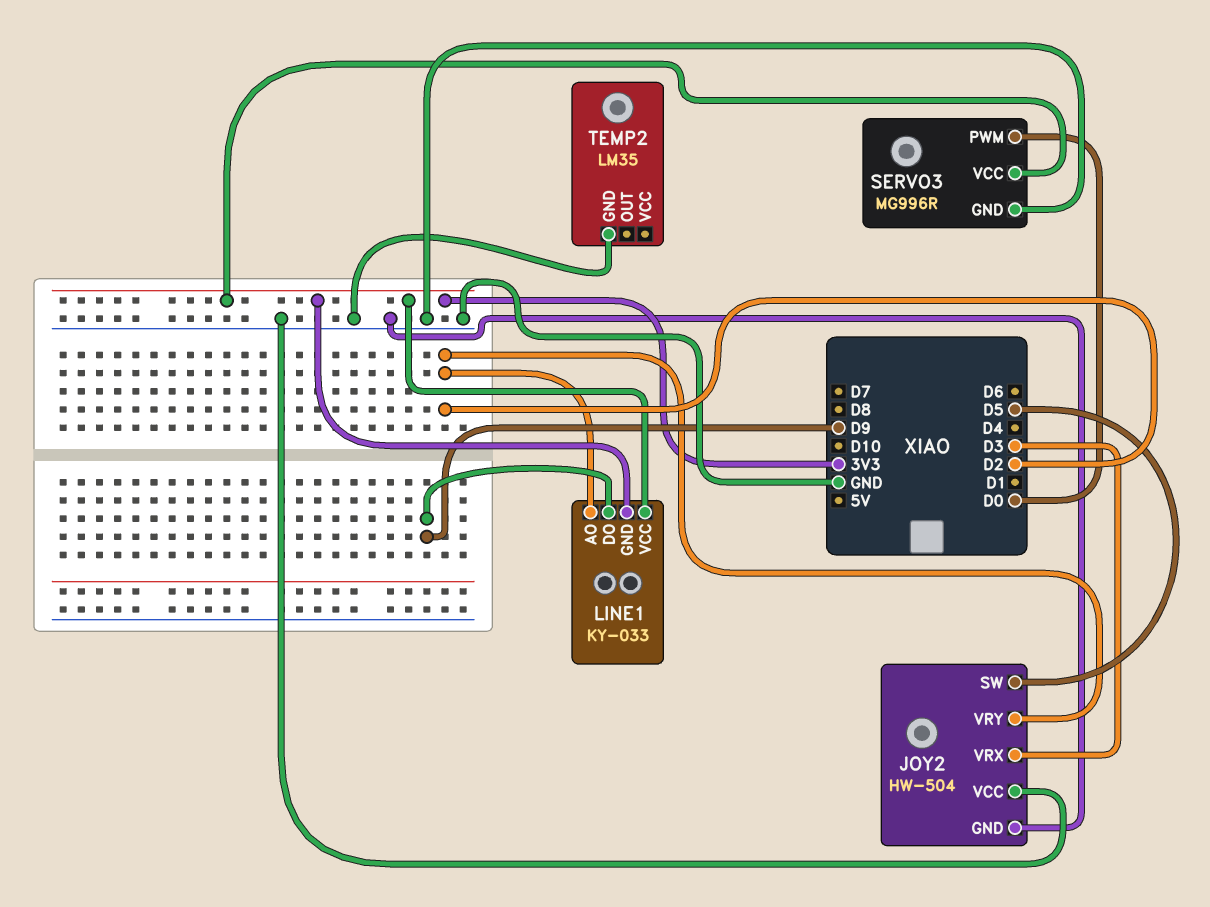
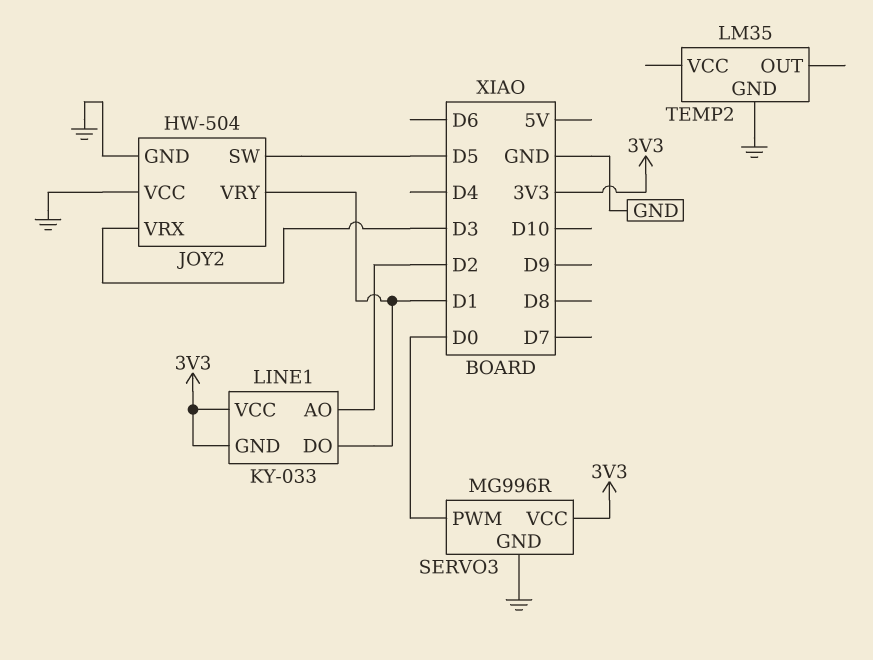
JOY2 pin VRY: D2 -> D1
LINE1 pin DO: D9 -> D1

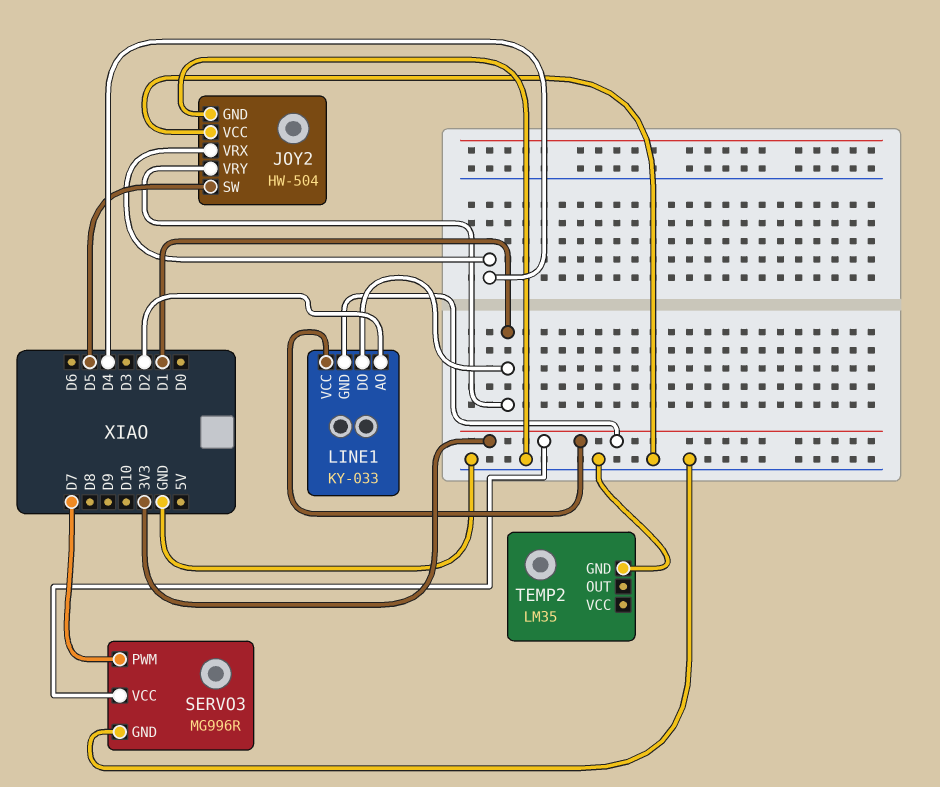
JOY2 pin VRX: D3 -> D4
SERVO3 pin PWM: D0 -> D7

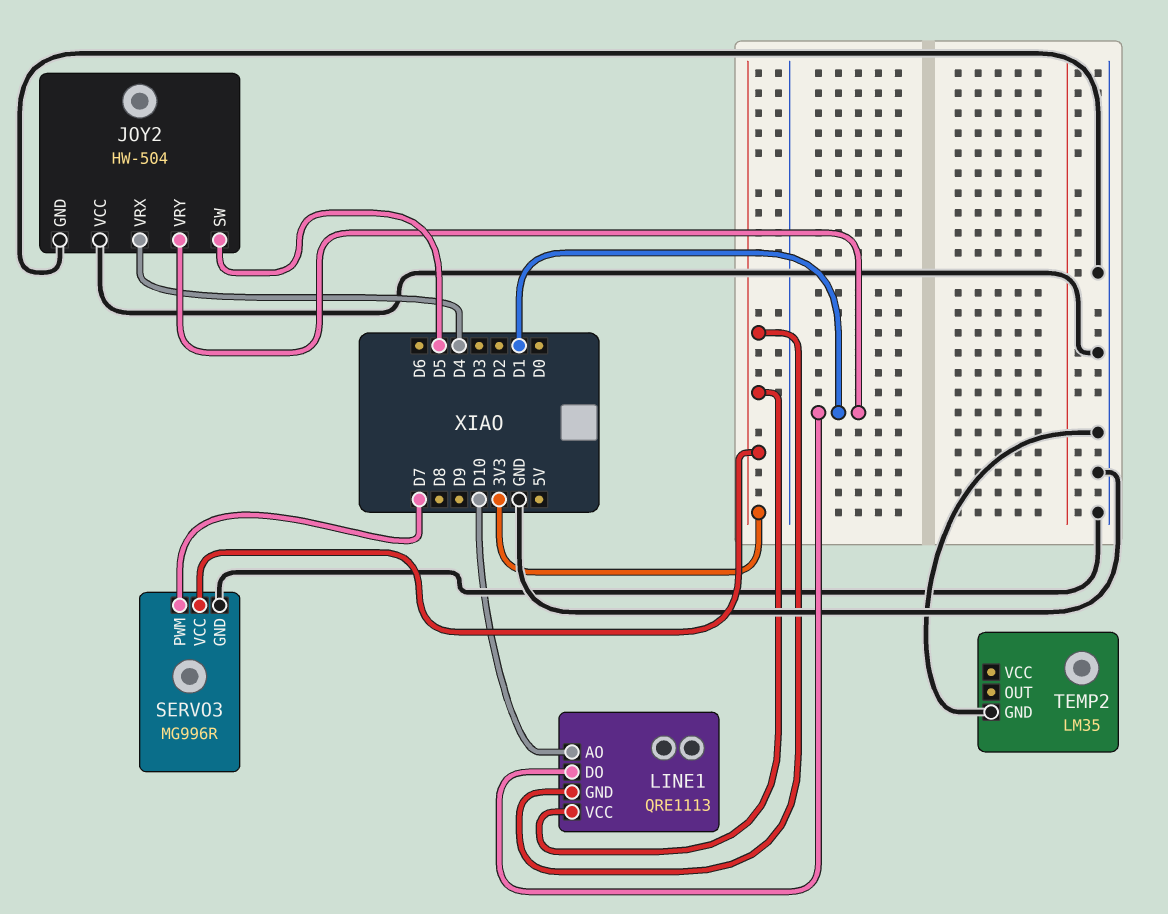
LINE1: KY-033 -> QRE1113
LINE1 pin AO: D2 -> D10

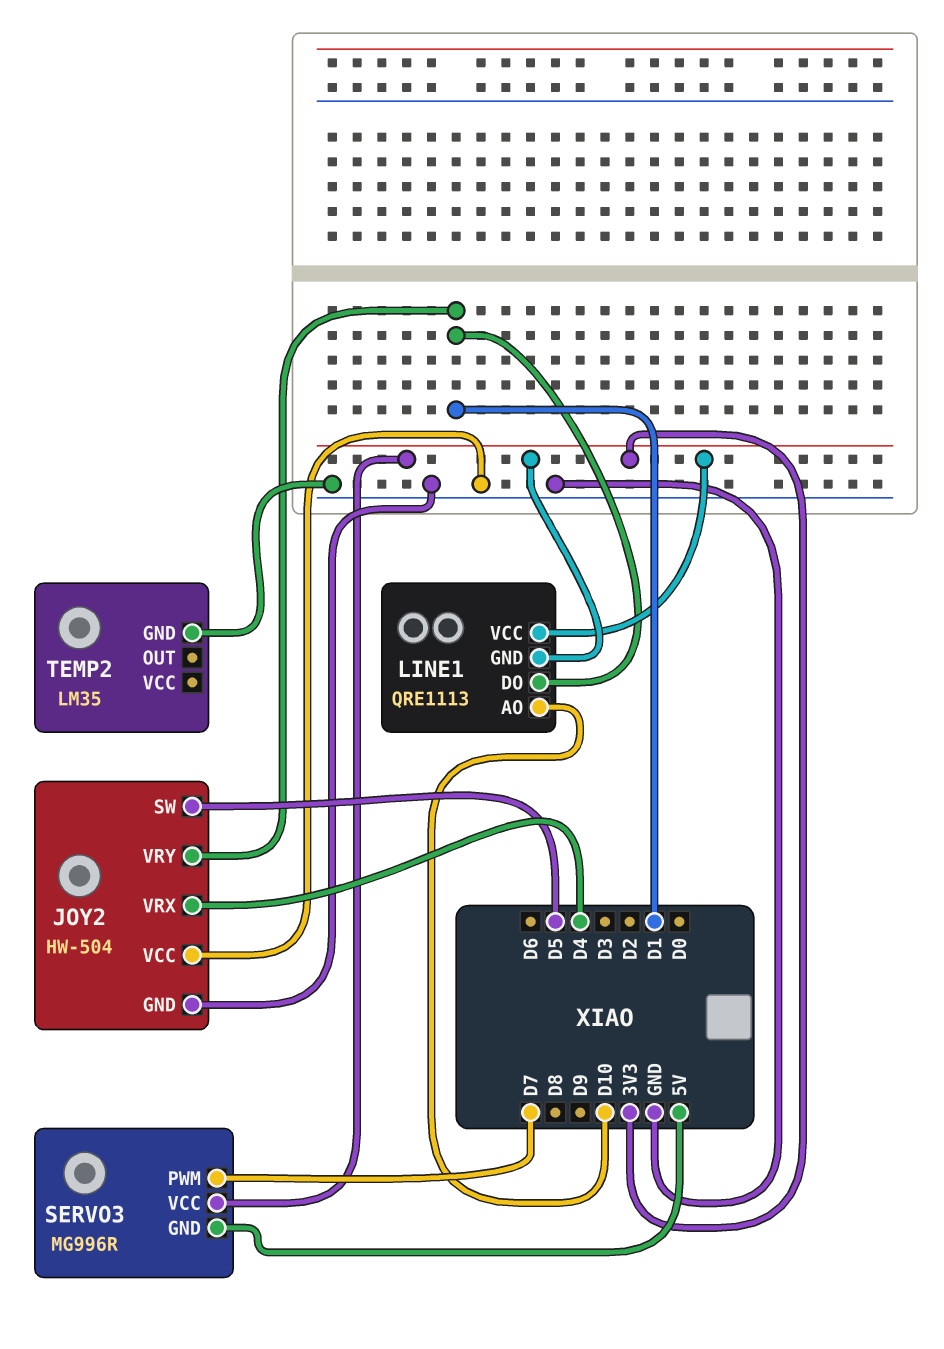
SERVO3 pin GND: GND -> 5V

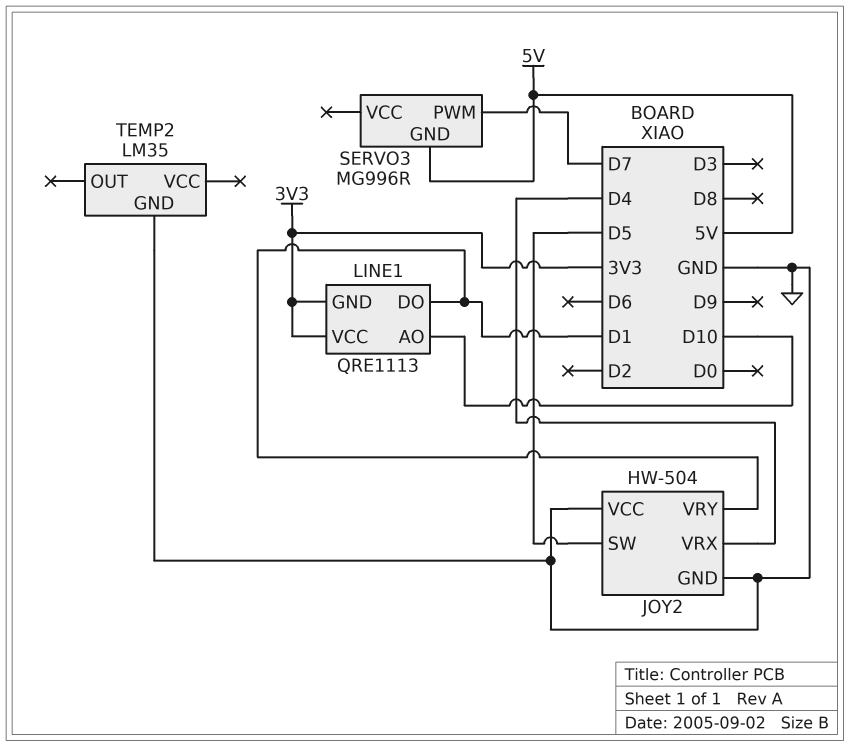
SERVO3 pin VCC: 3V3 -> none

